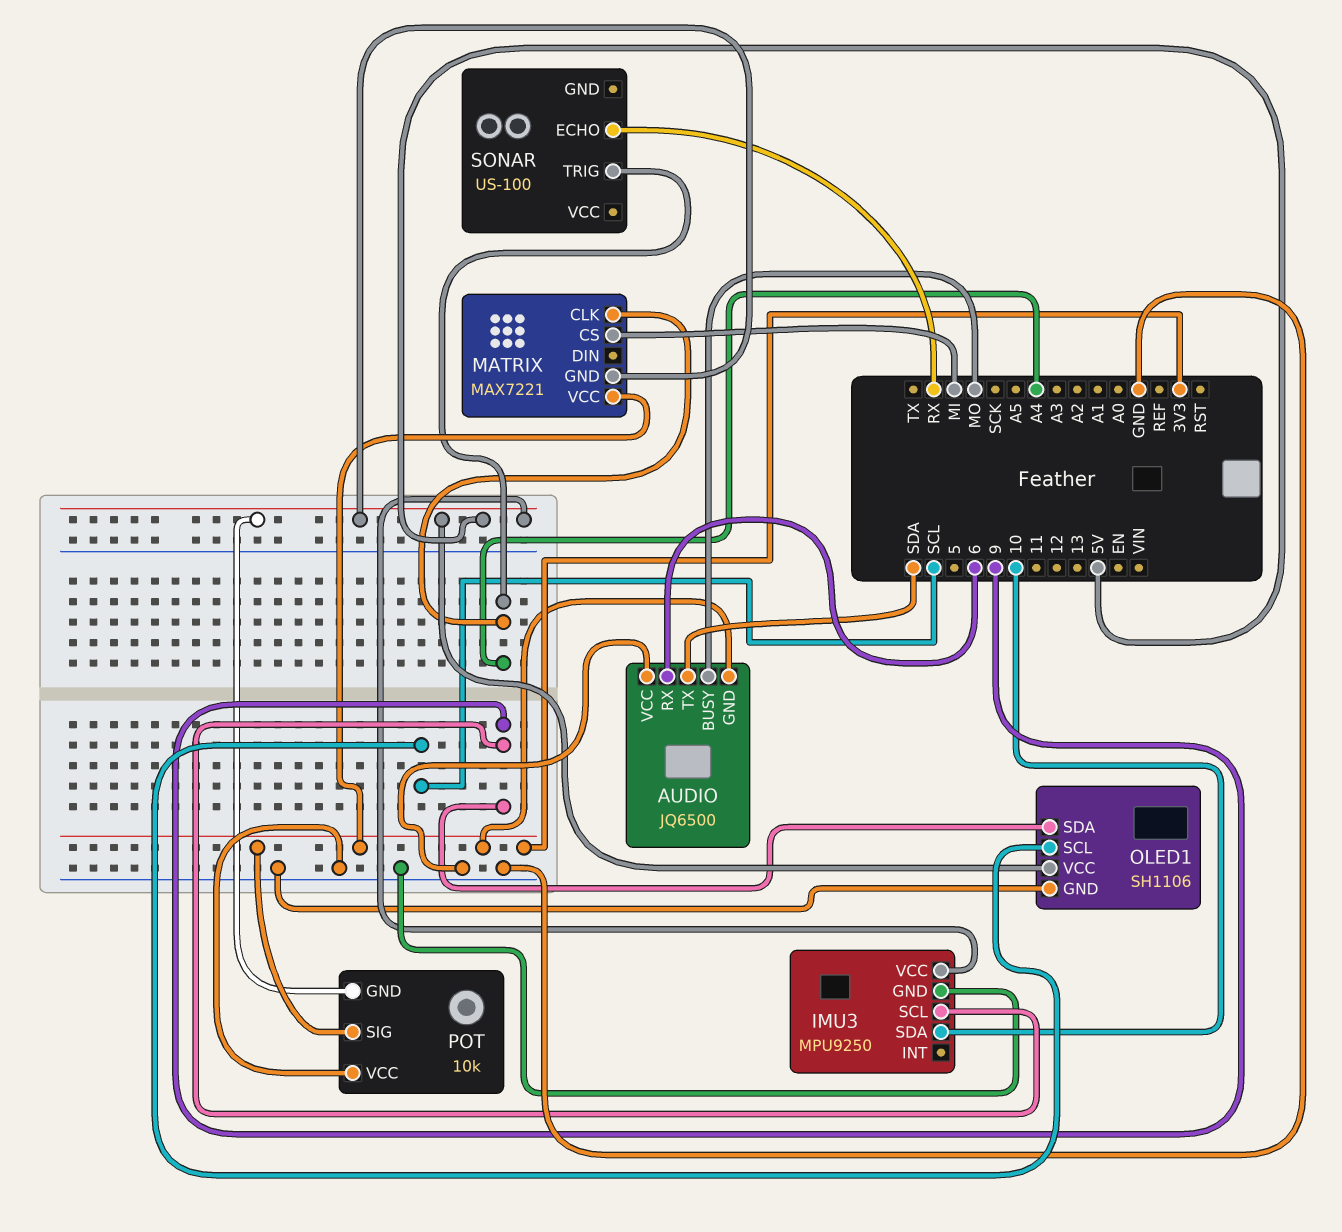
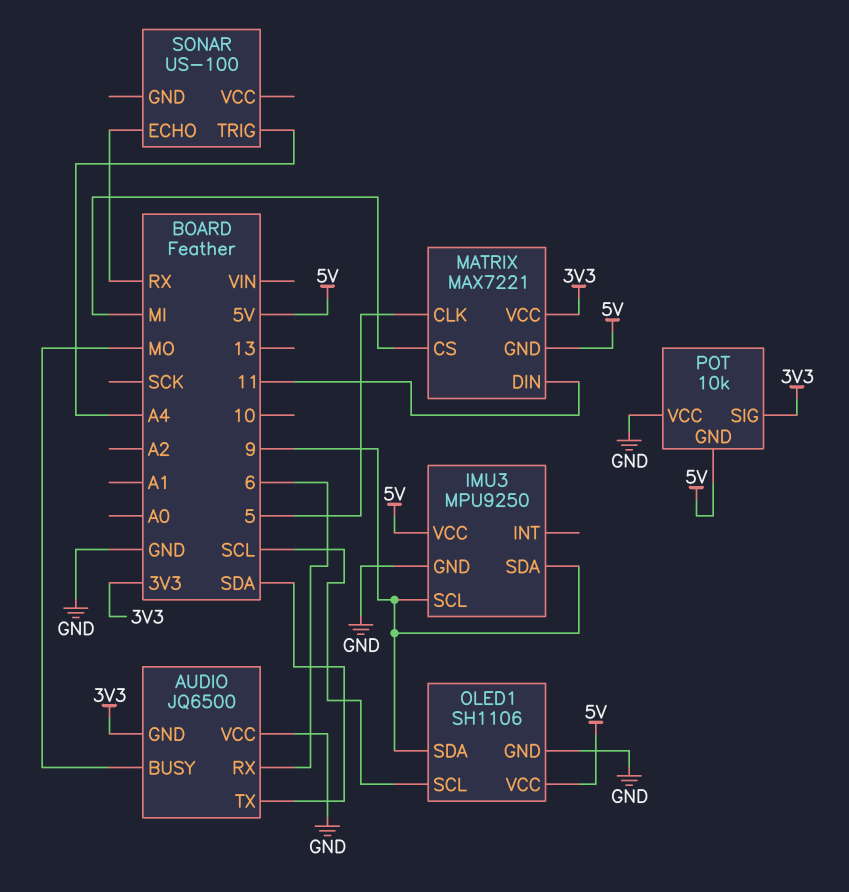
IMU3 pin SDA: 10 -> 9
MATRIX pin CLK: A4 -> 5
MATRIX pin DIN: none -> 11

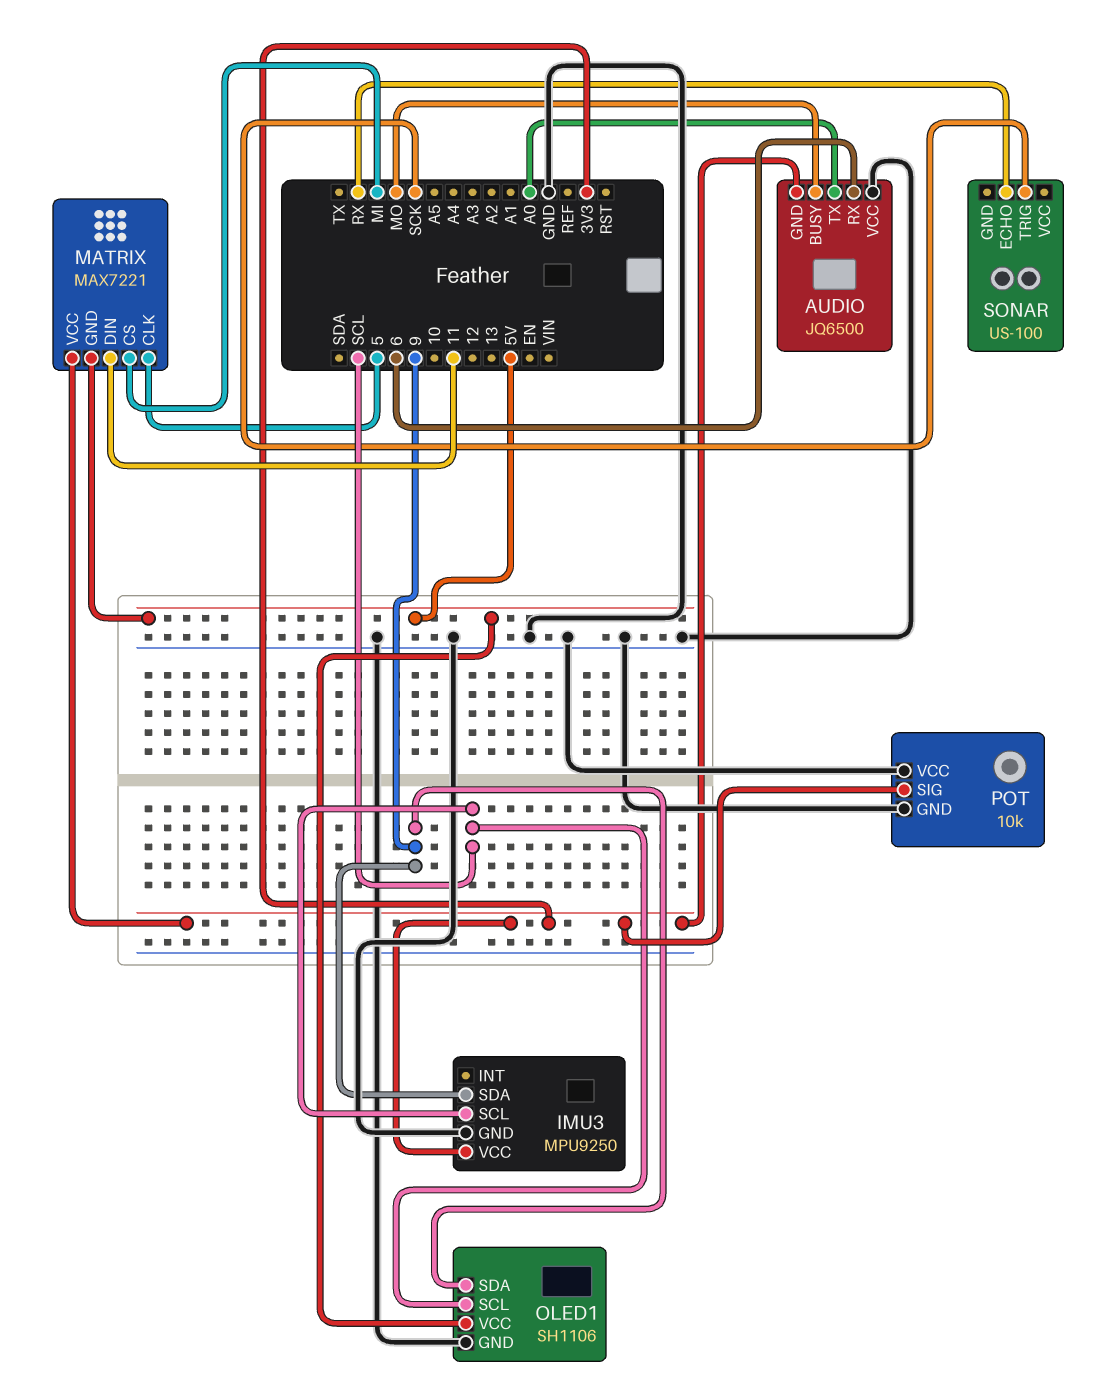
AUDIO pin TX: SDA -> A0
IMU3 pin SCL: 9 -> SCL
IMU3 pin VCC: 5V -> 3V3
POT pin GND: 5V -> GND
SONAR pin TRIG: A4 -> SCK

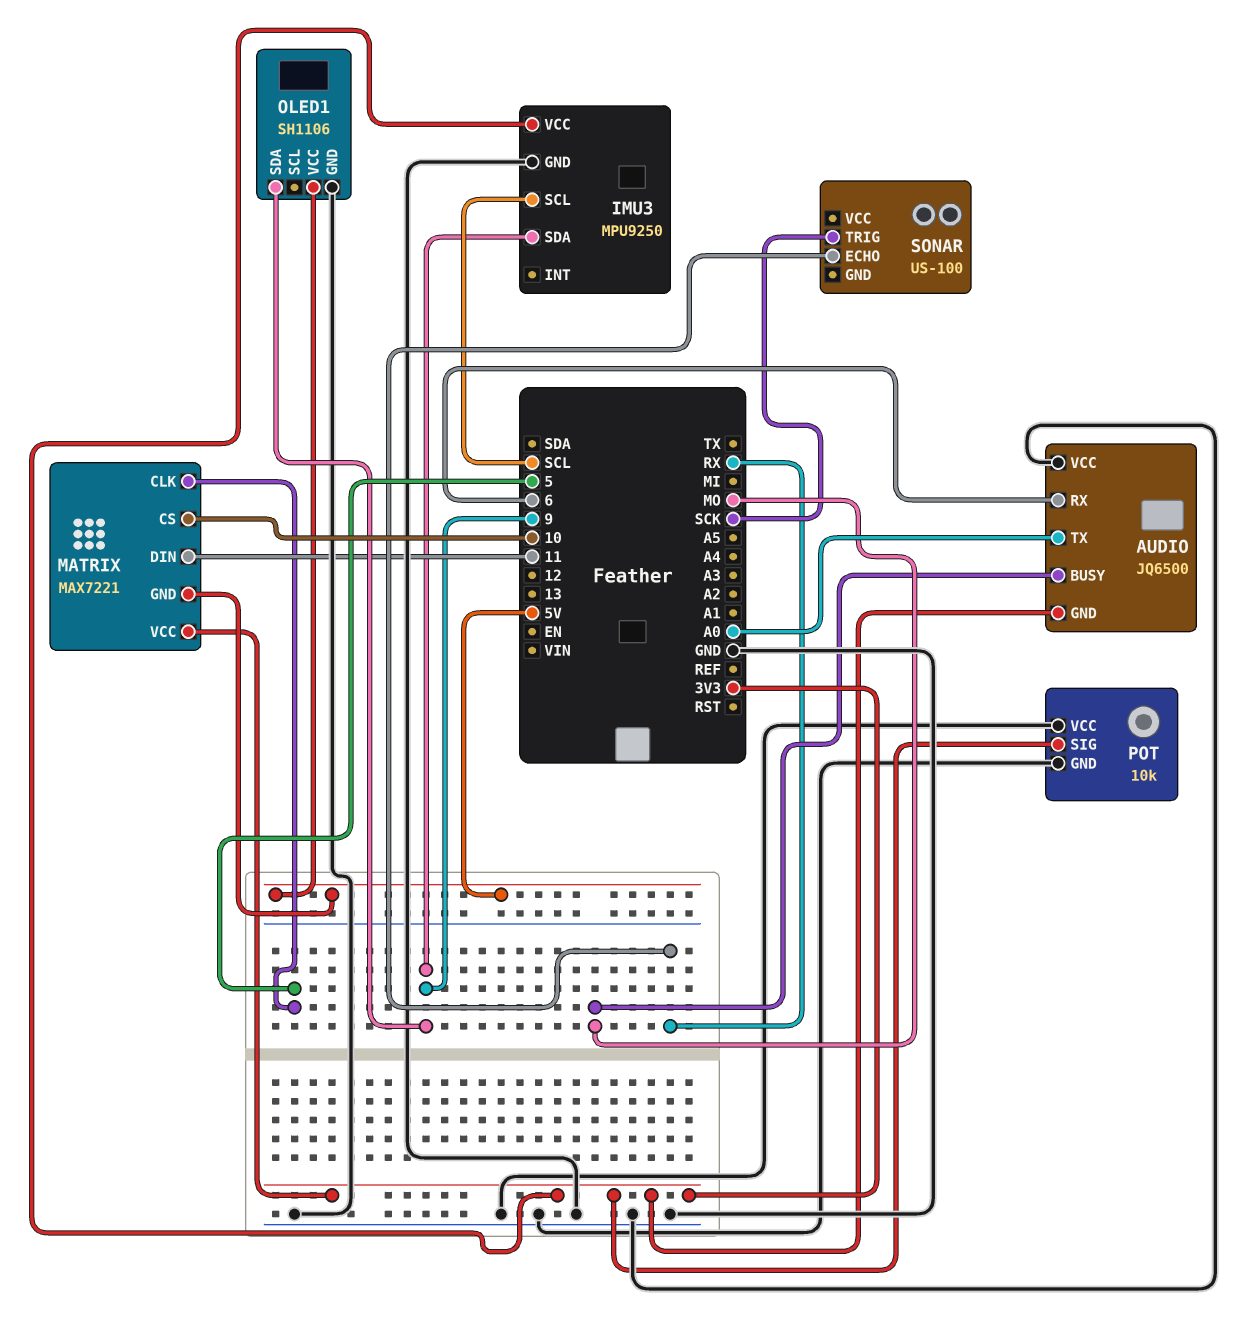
MATRIX pin CS: MI -> 10
OLED1 pin SCL: SCL -> none

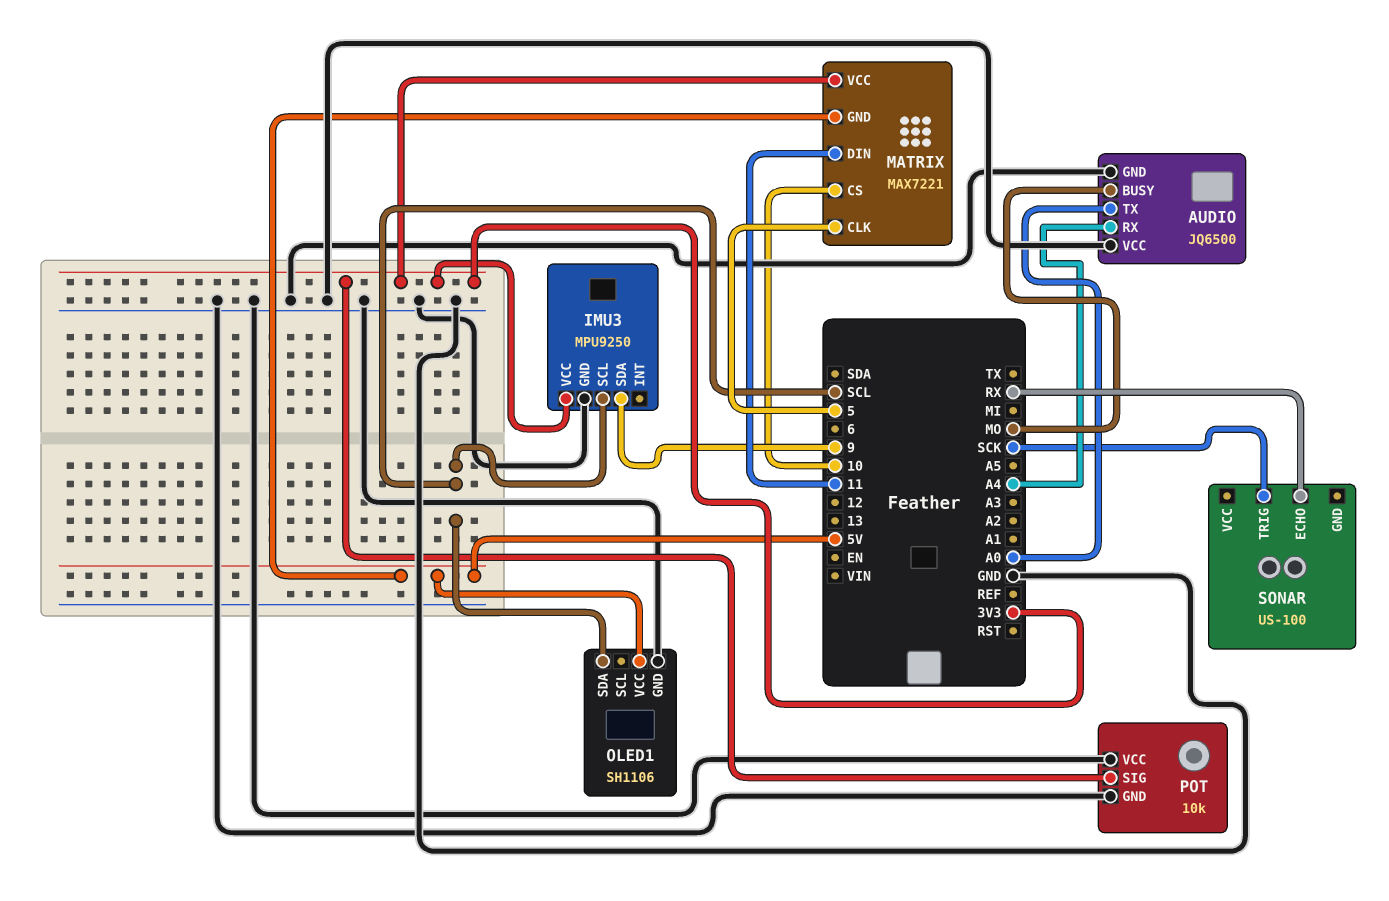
AUDIO pin GND: 3V3 -> GND
AUDIO pin RX: 6 -> A4
OLED1 pin SDA: 9 -> SCL

